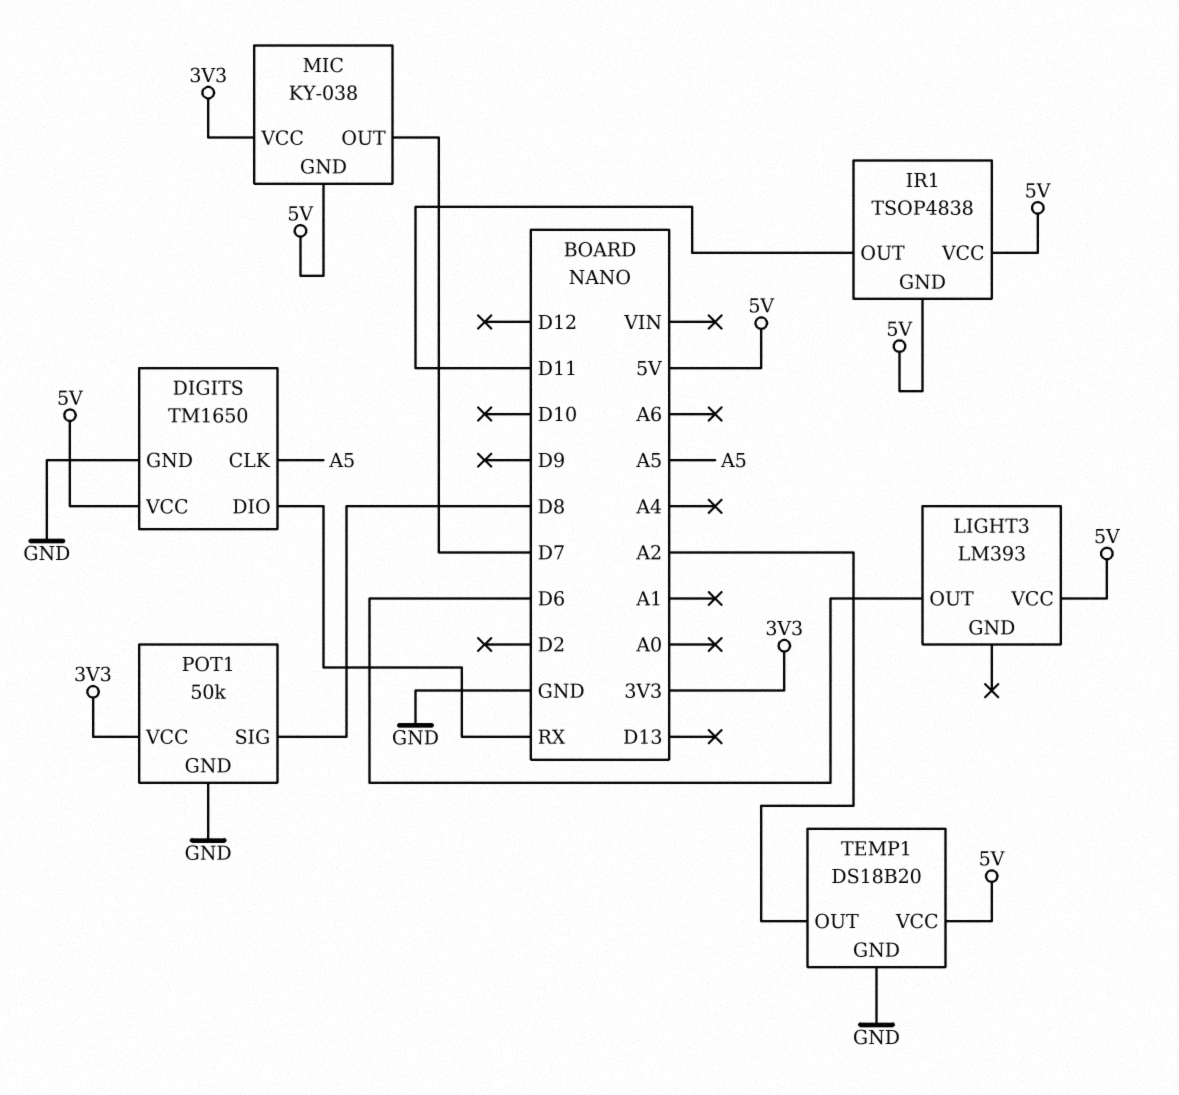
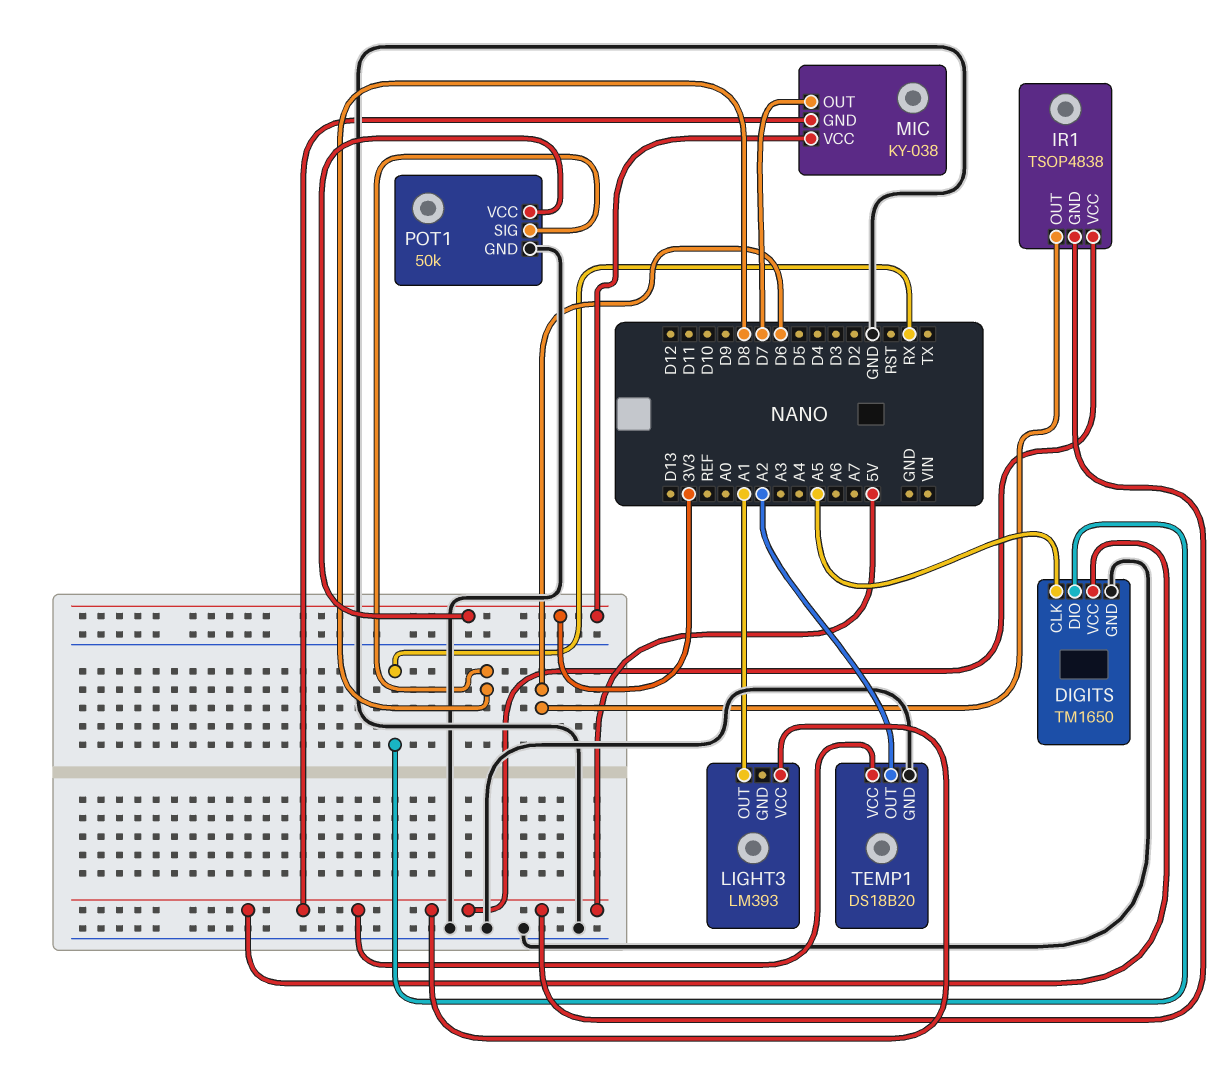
IR1 pin OUT: D11 -> D6
LIGHT3 pin OUT: D6 -> A1

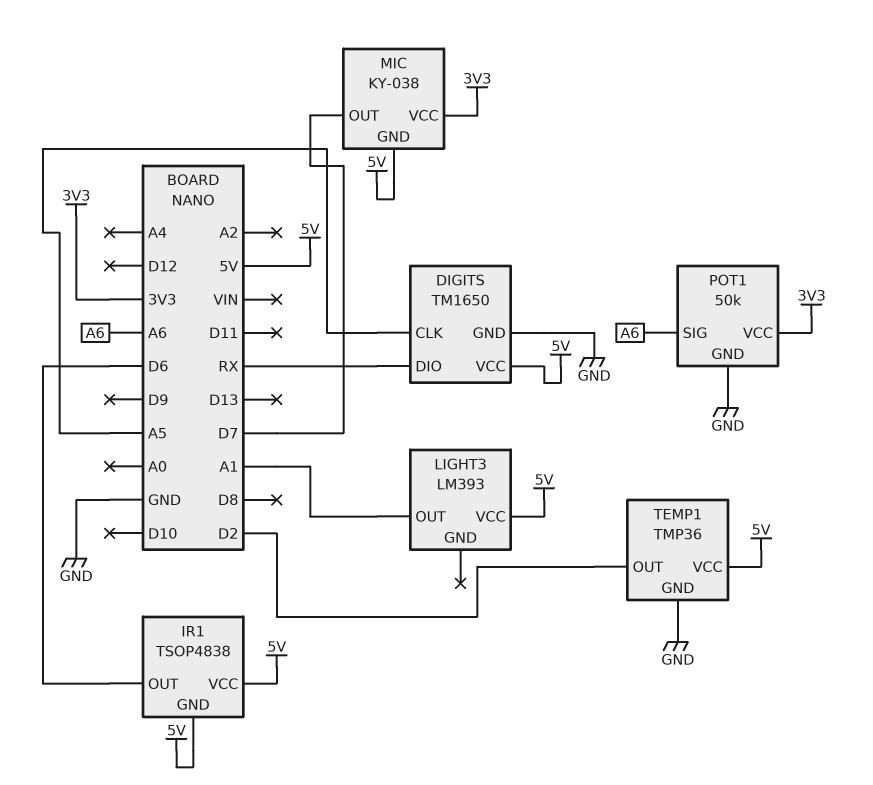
POT1 pin SIG: D8 -> A6
TEMP1: DS18B20 -> TMP36
TEMP1 pin OUT: A2 -> D2

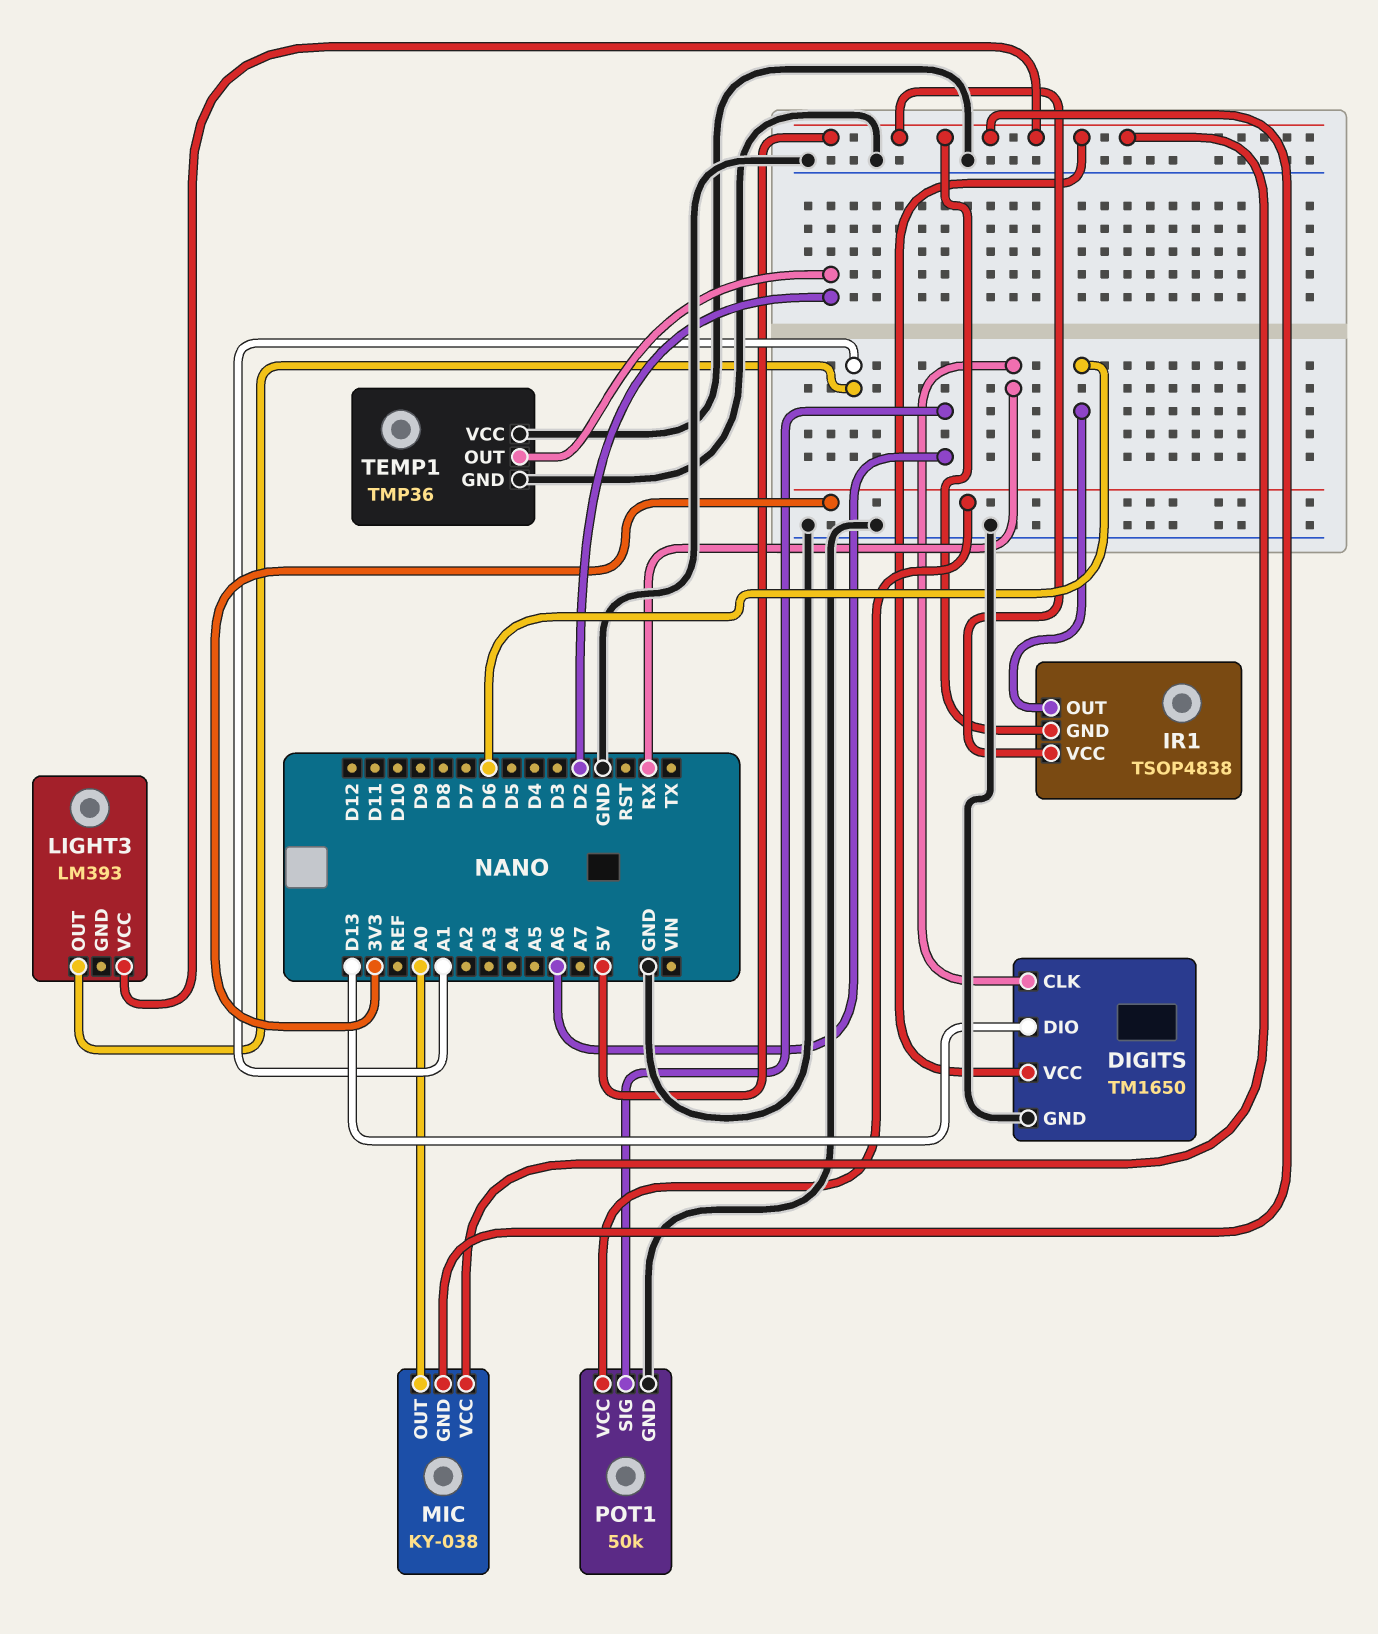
DIGITS pin CLK: A5 -> RX
DIGITS pin DIO: RX -> D13
MIC pin OUT: D7 -> A0
MIC pin VCC: 3V3 -> 5V
TEMP1 pin VCC: 5V -> GND

